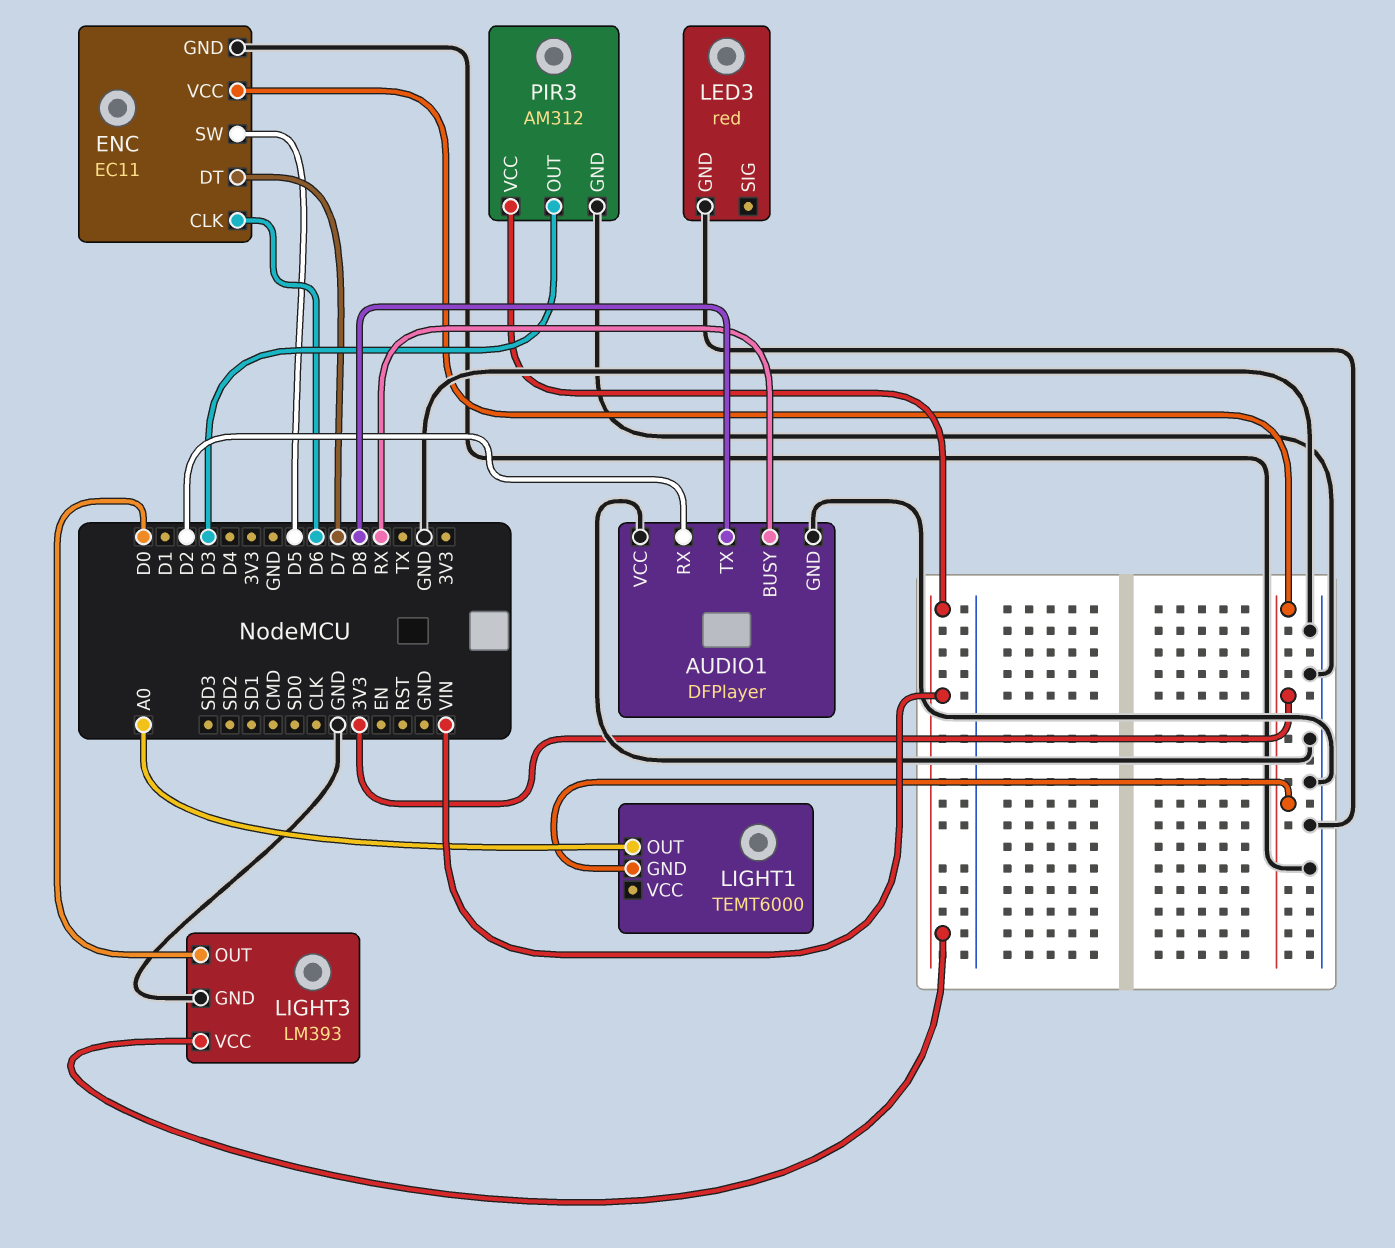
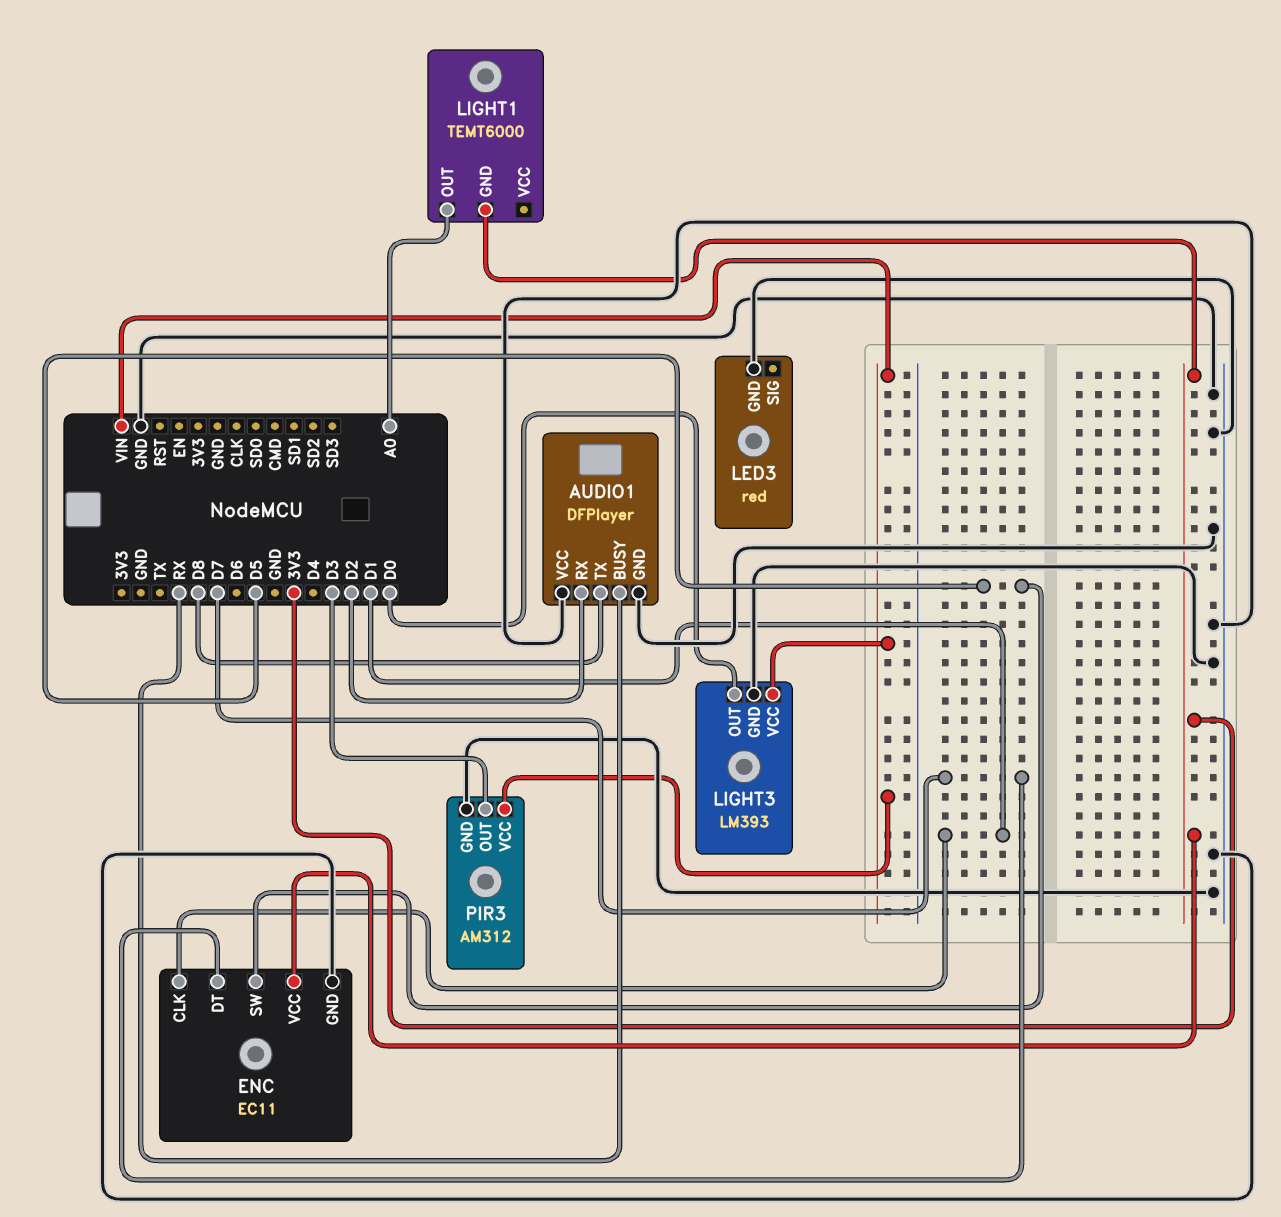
ENC pin CLK: D6 -> D1

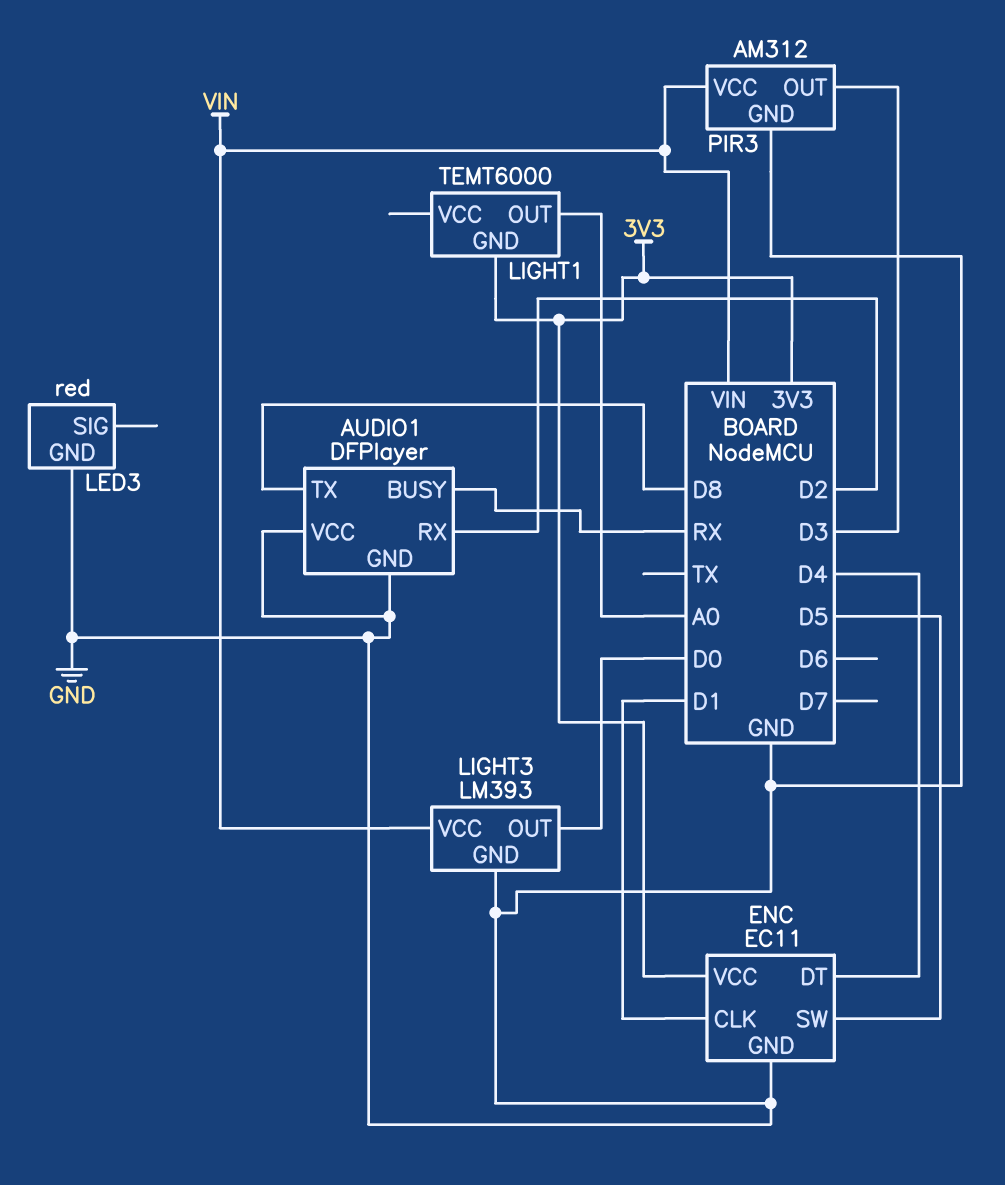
ENC pin DT: D7 -> D4

